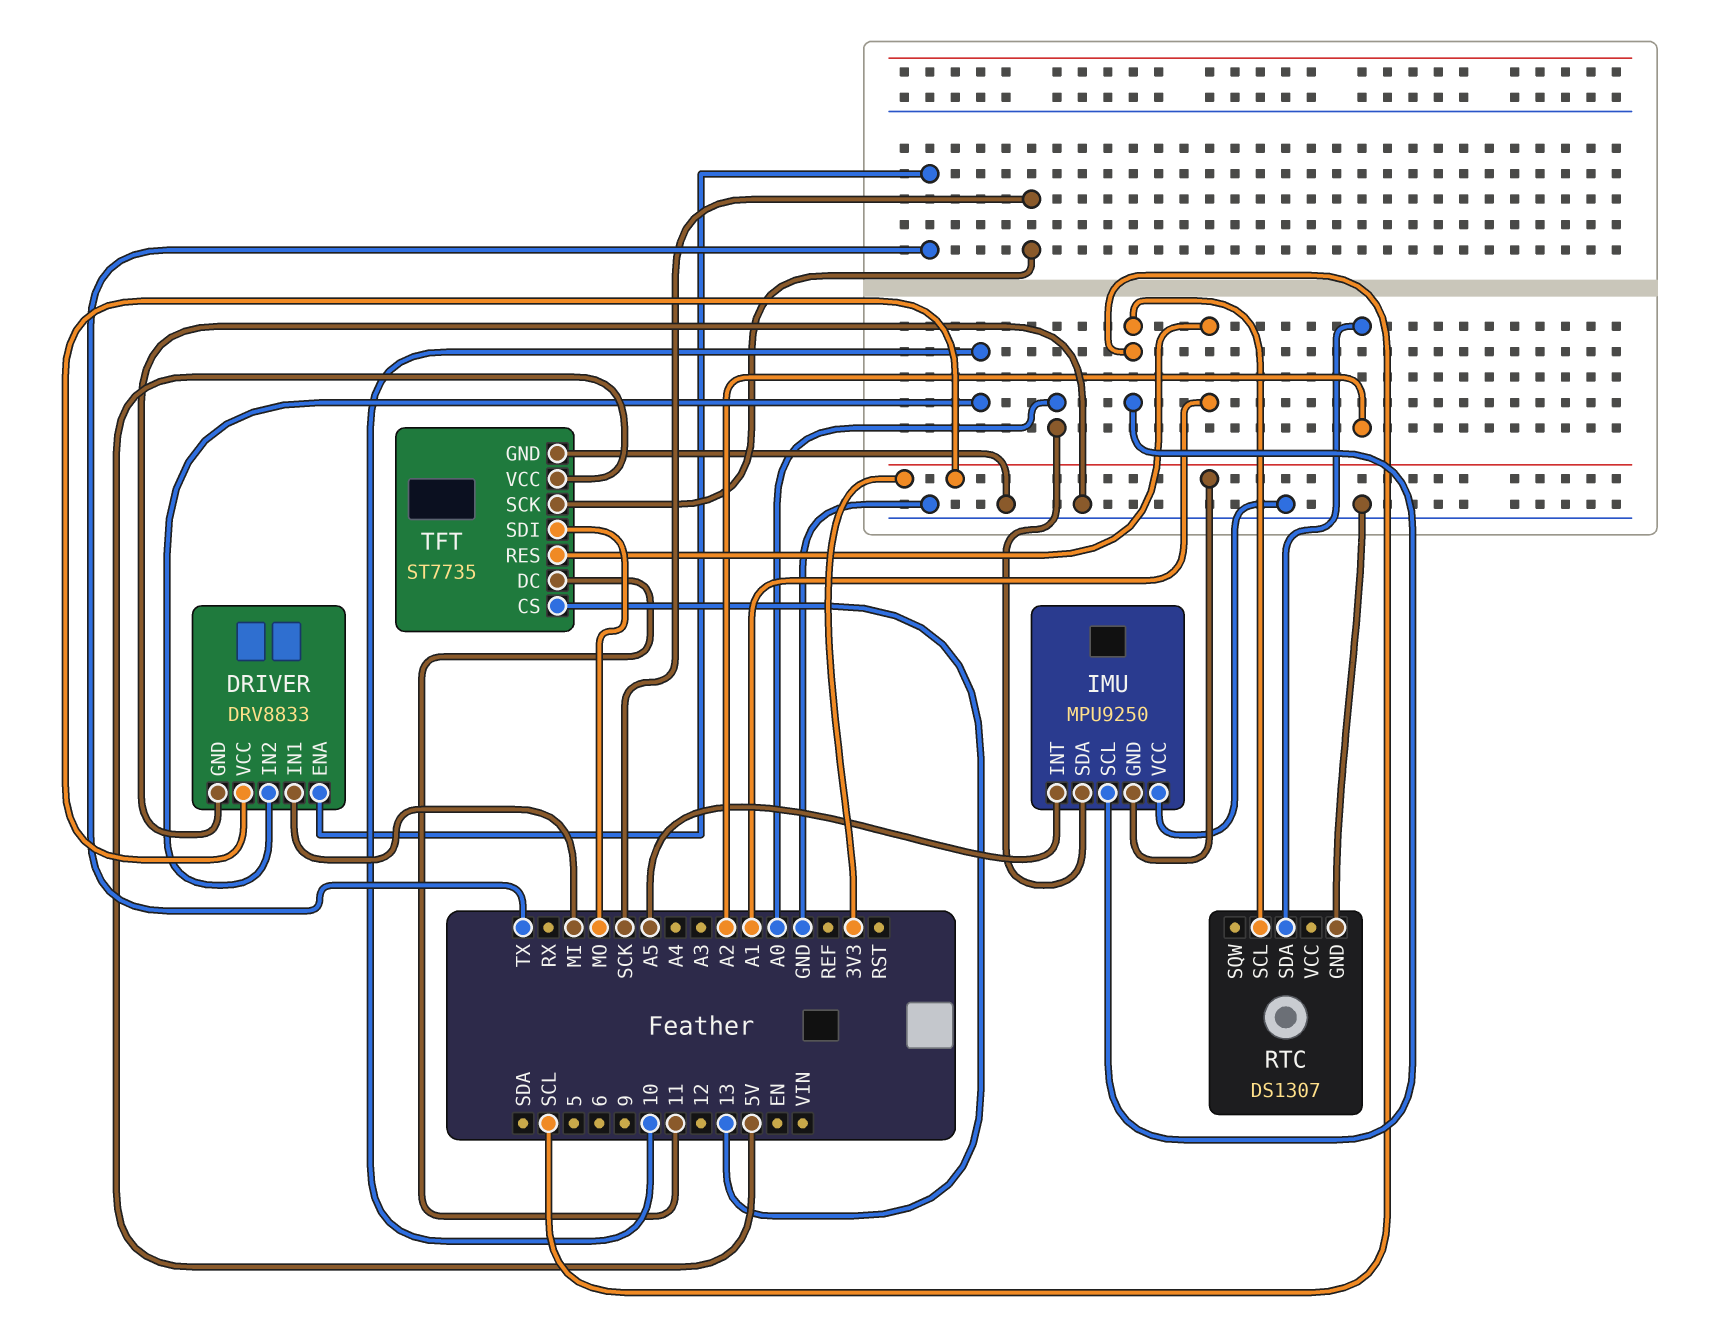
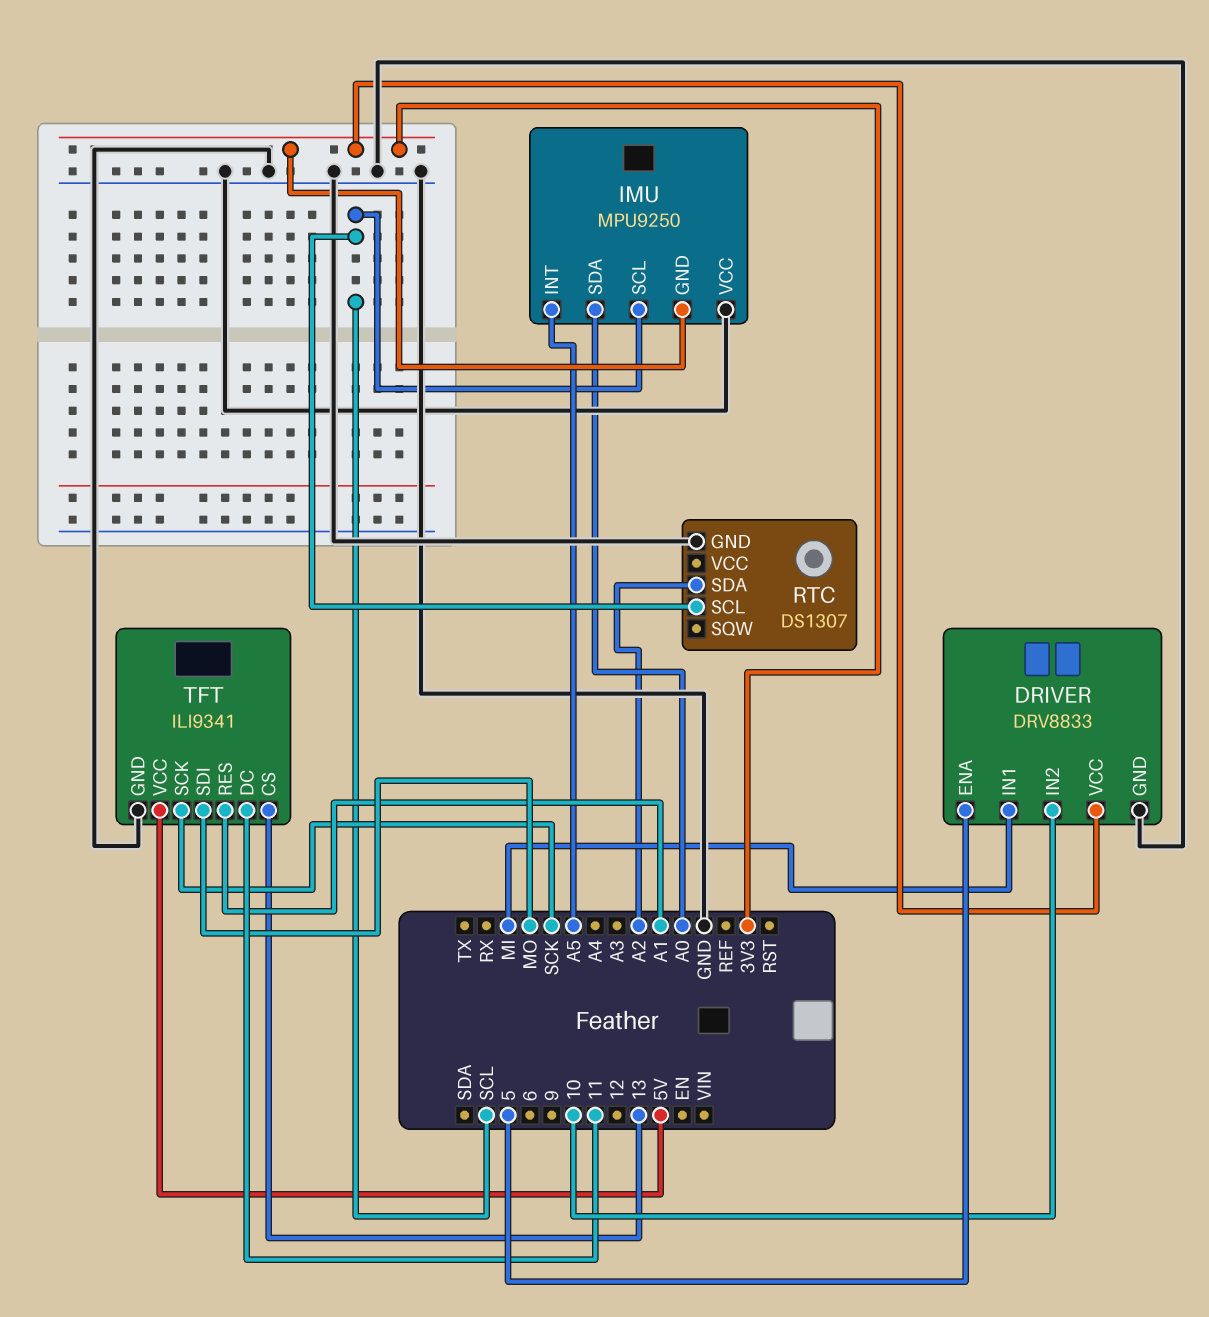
DRIVER pin ENA: TX -> 5
TFT: ST7735 -> ILI9341

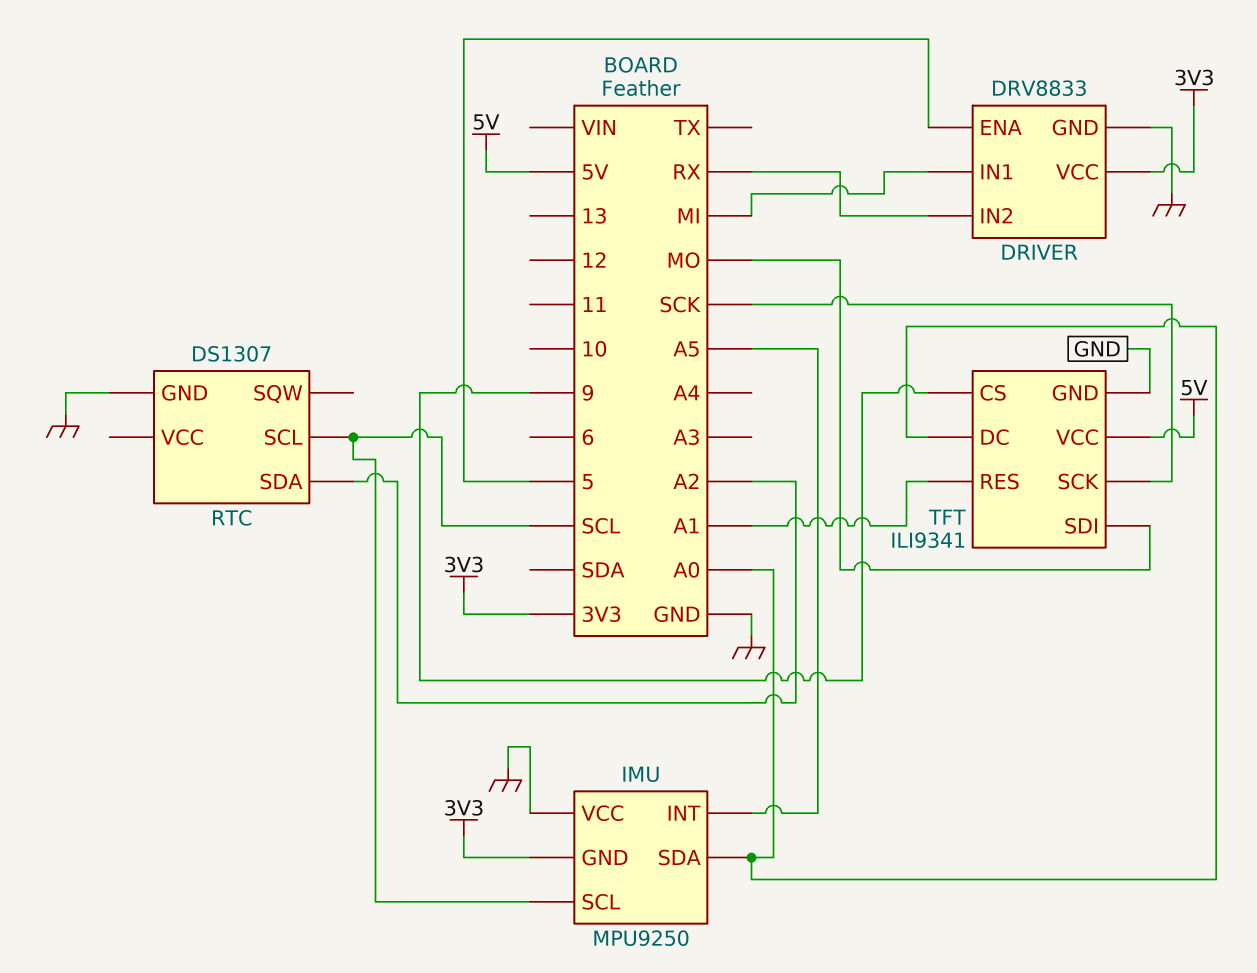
DRIVER pin IN2: 10 -> RX
TFT pin CS: 13 -> 9
TFT pin DC: 11 -> A0

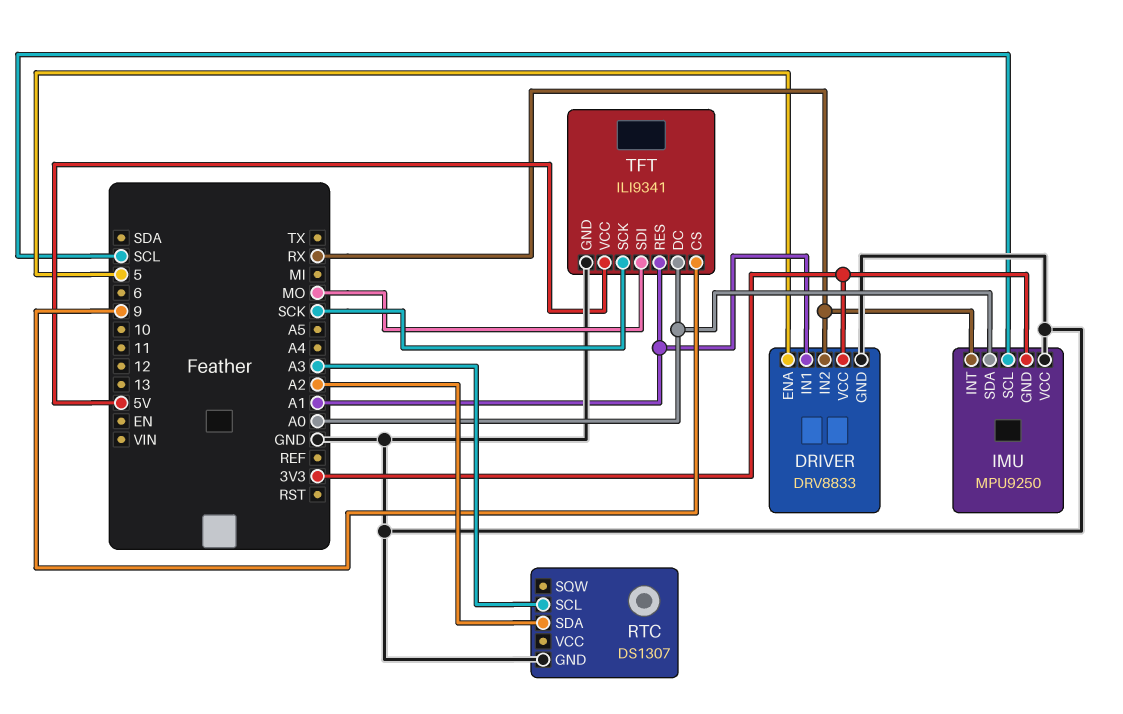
DRIVER pin IN1: MI -> A1
IMU pin INT: A5 -> RX
RTC pin SCL: SCL -> A3

